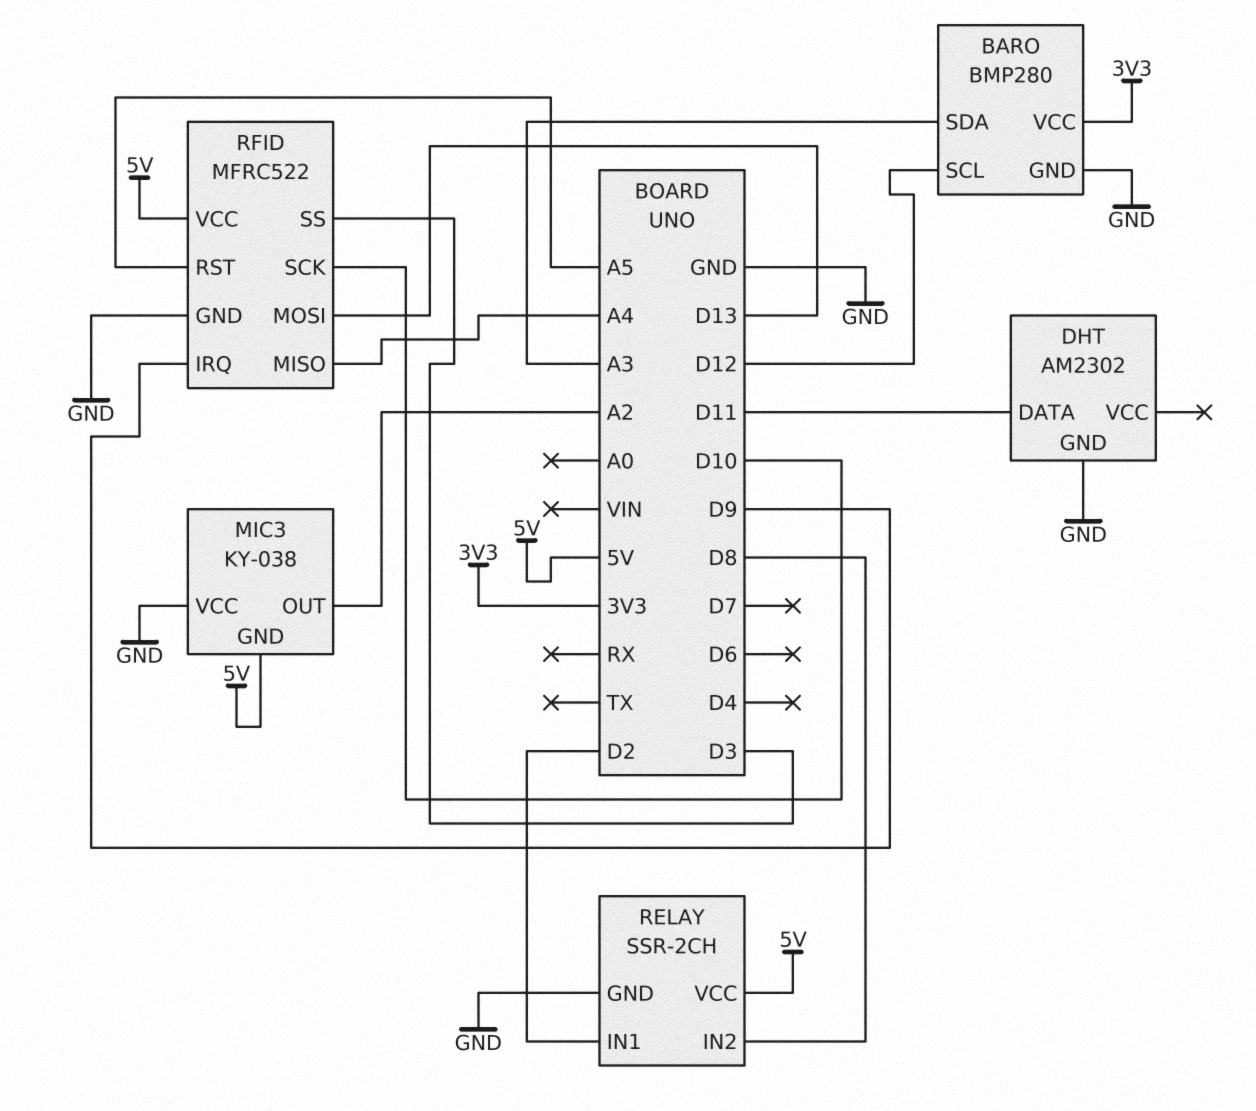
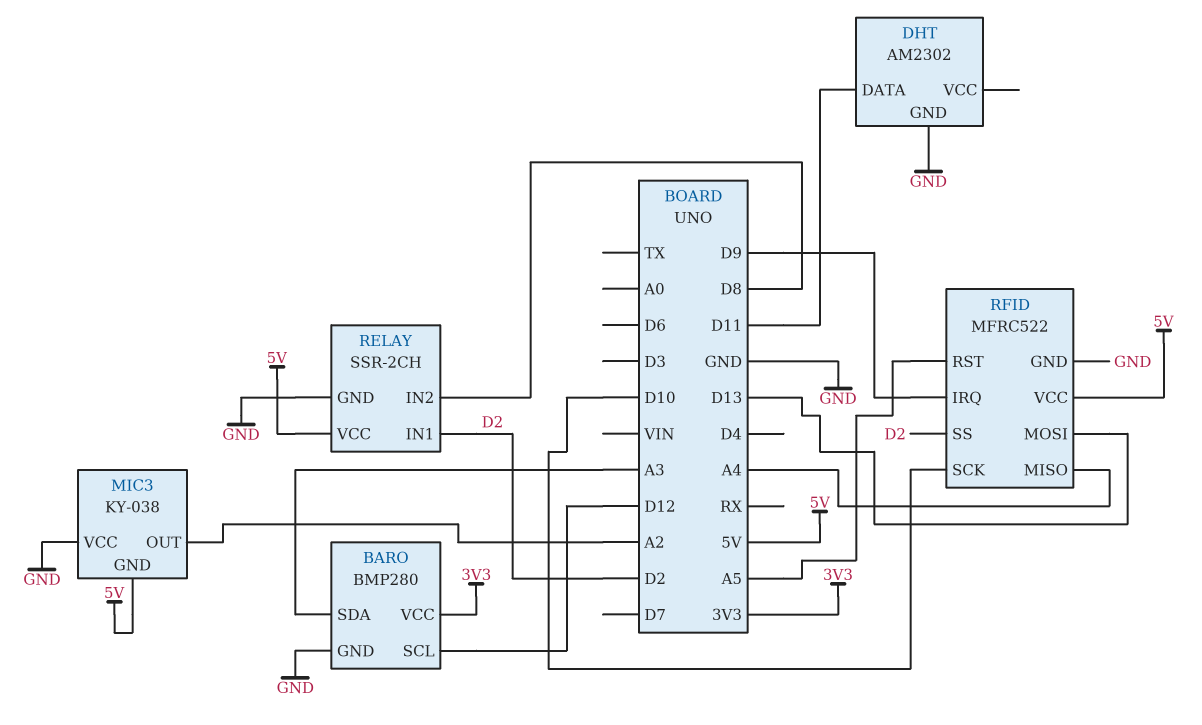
RFID pin SS: D3 -> D2

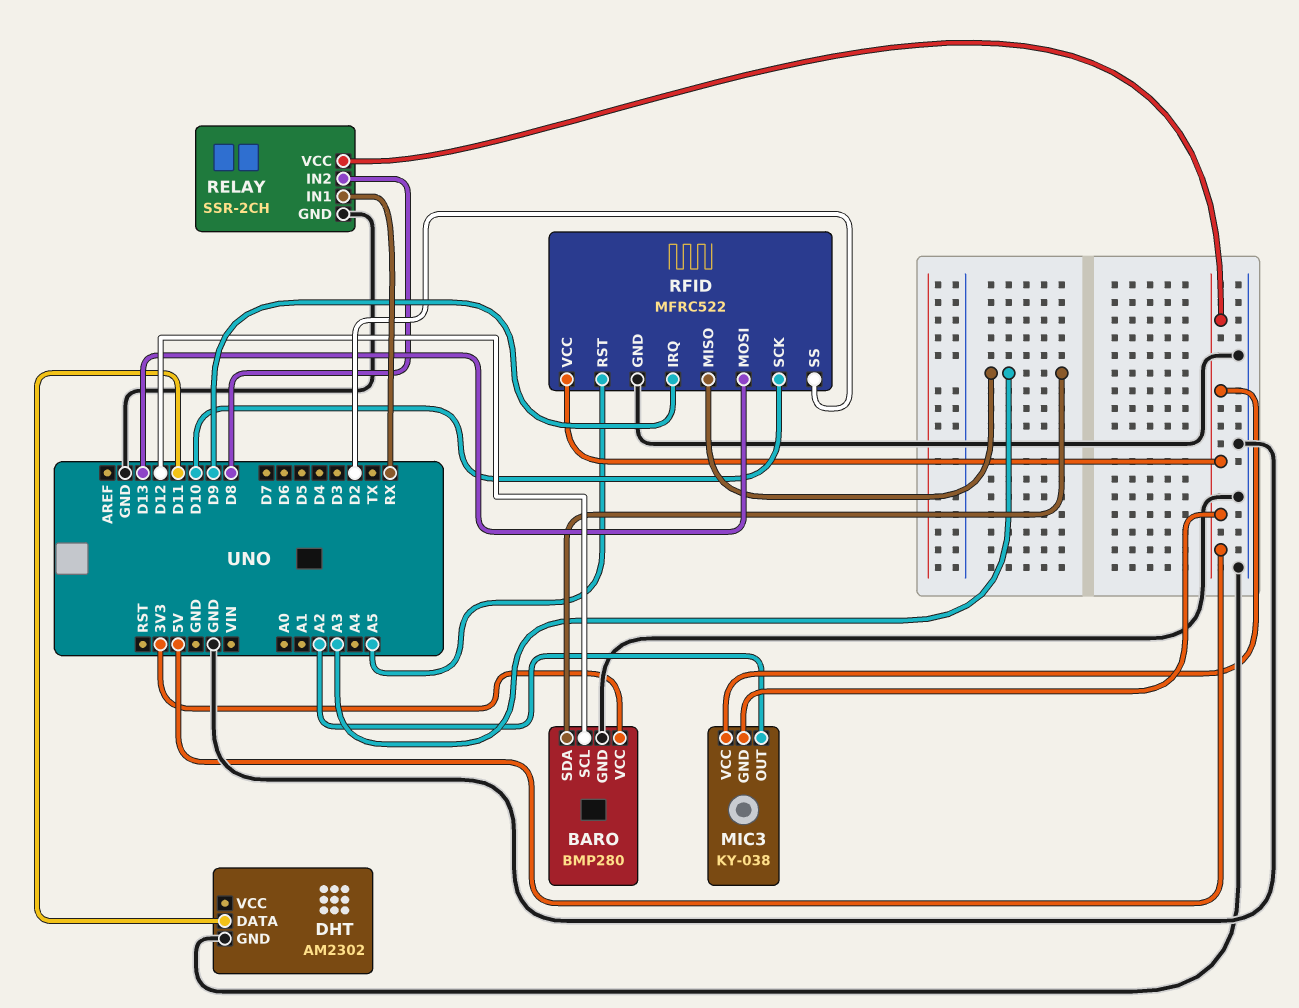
MIC3 pin VCC: GND -> 5V
RELAY pin IN1: D2 -> RX
RFID pin MISO: A4 -> A3

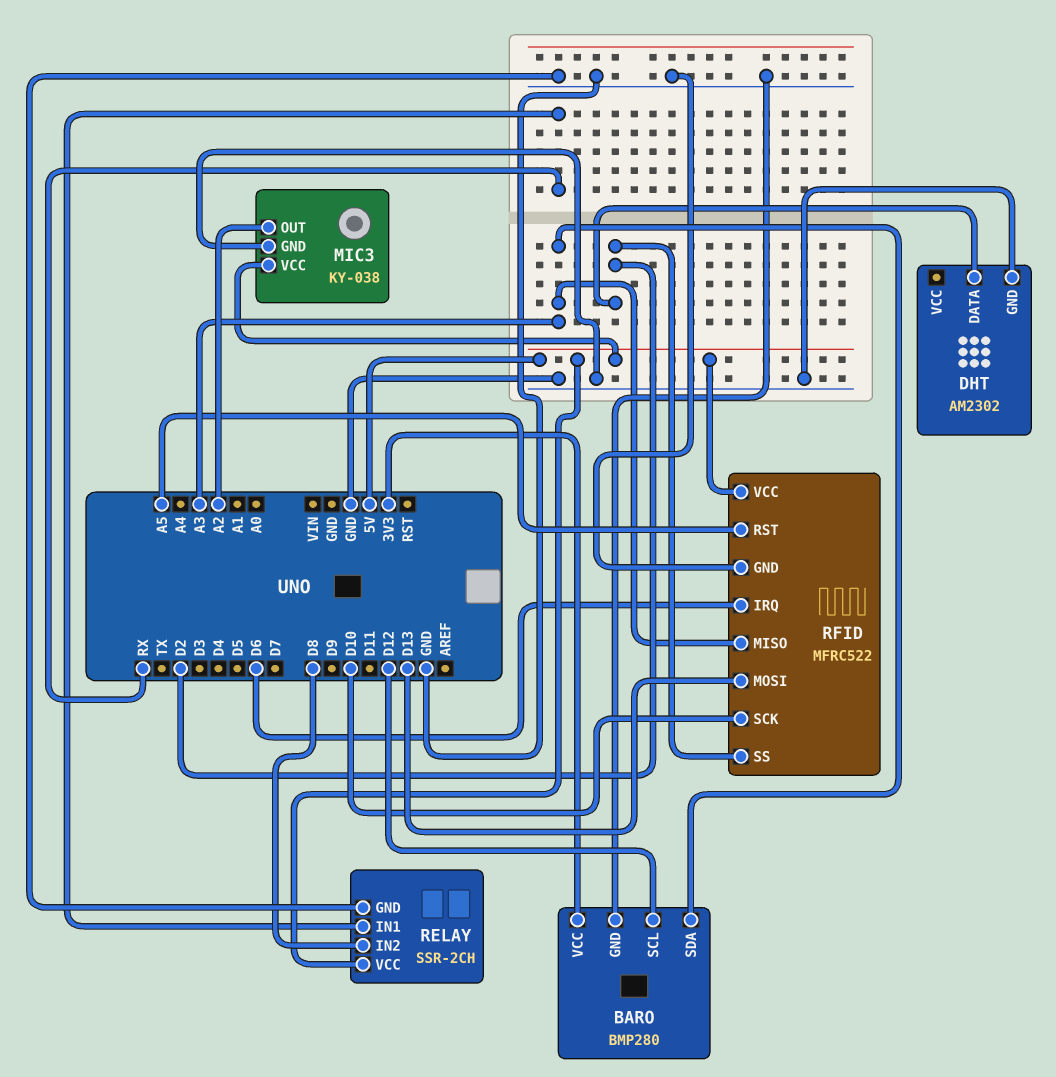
DHT pin DATA: D11 -> D2
MIC3 pin GND: 5V -> GND
RFID pin IRQ: D9 -> D6

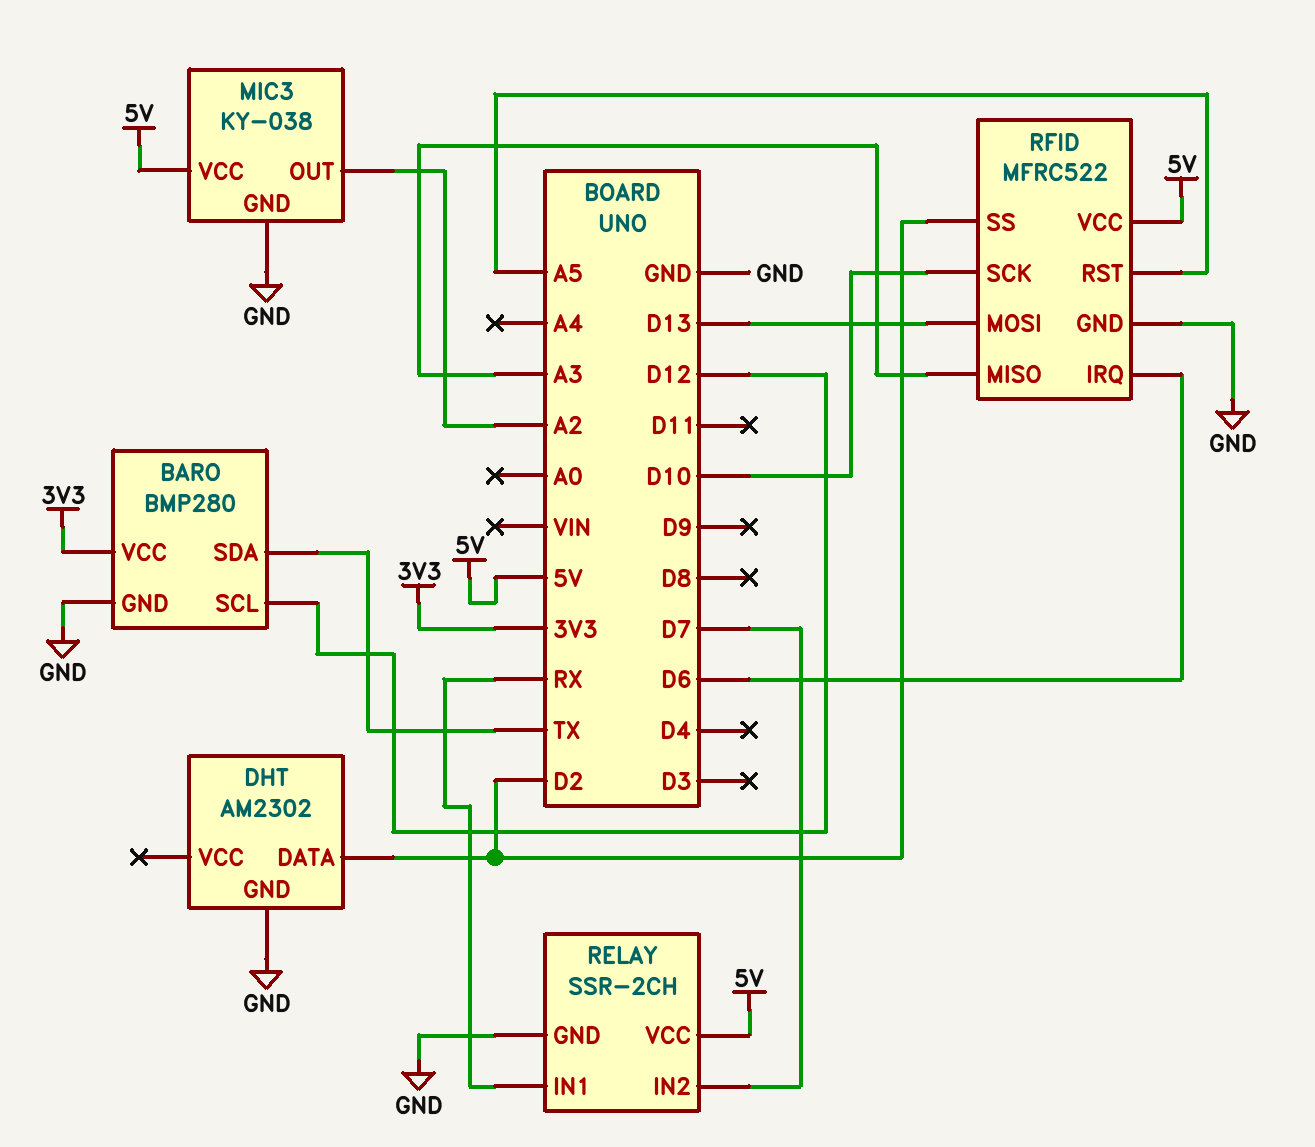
BARO pin SDA: A3 -> TX
RELAY pin IN2: D8 -> D7

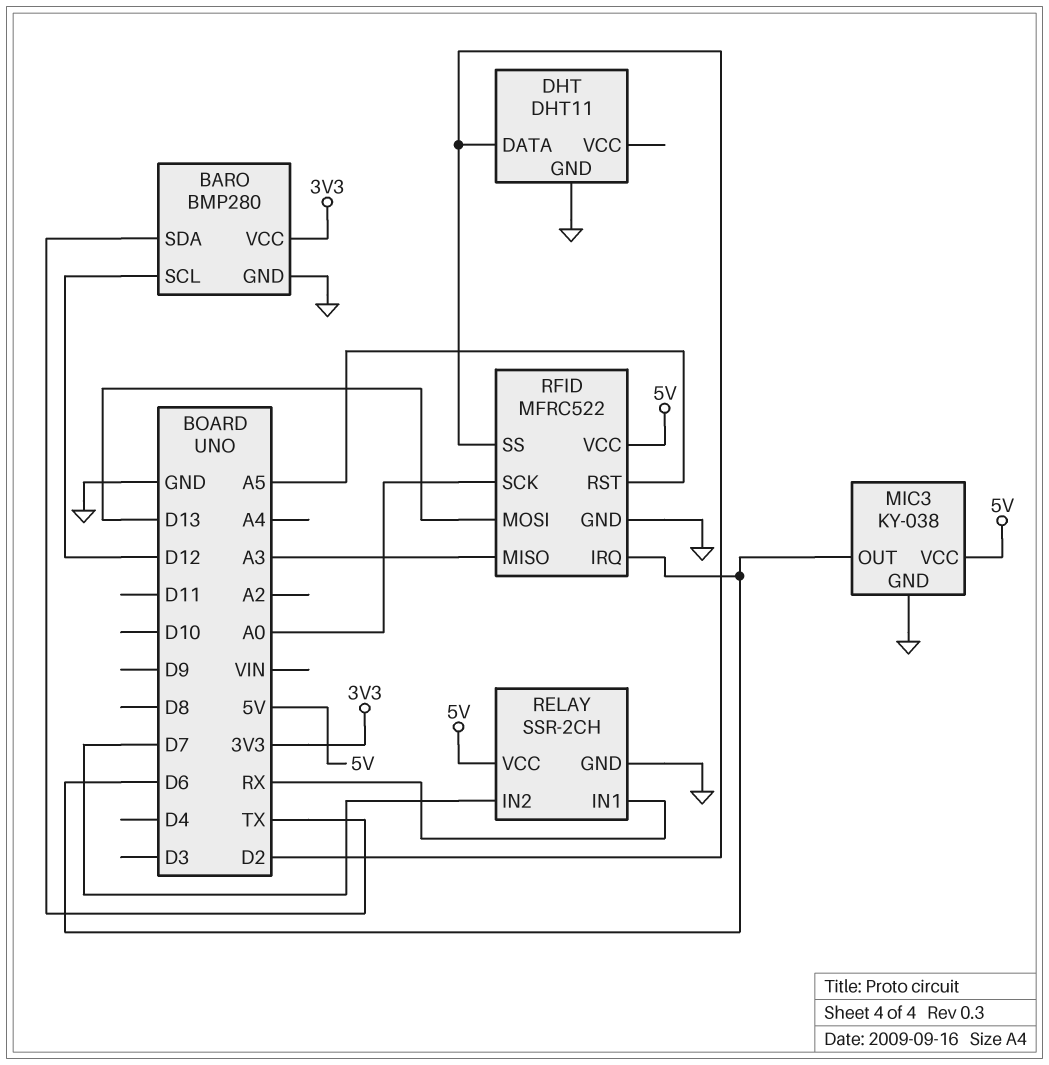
DHT: AM2302 -> DHT11
MIC3 pin OUT: A2 -> D6
RFID pin SCK: D10 -> A0

